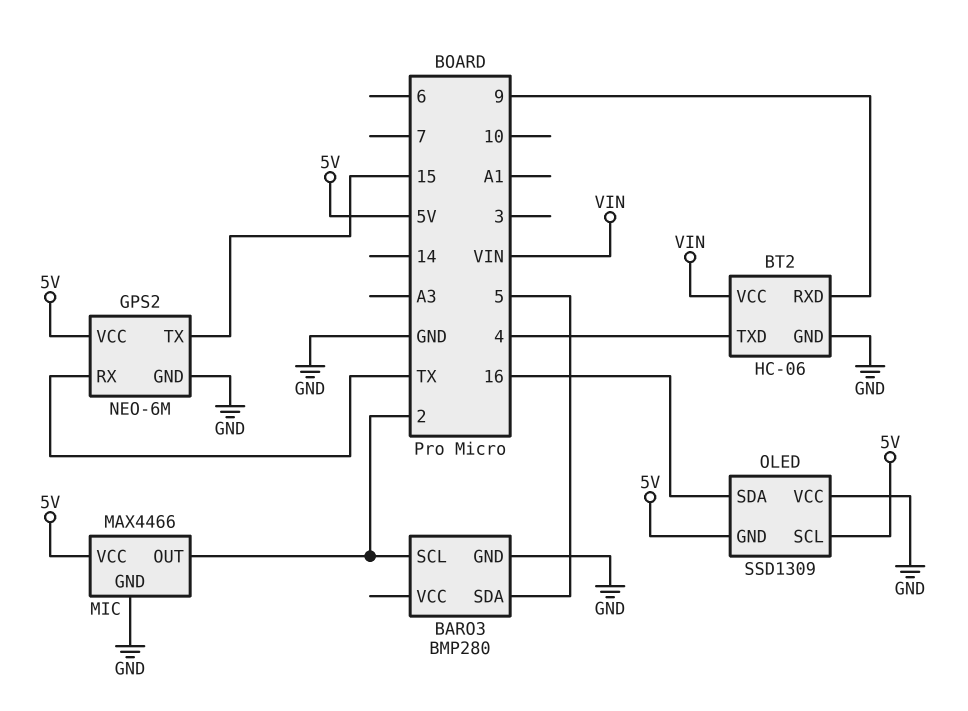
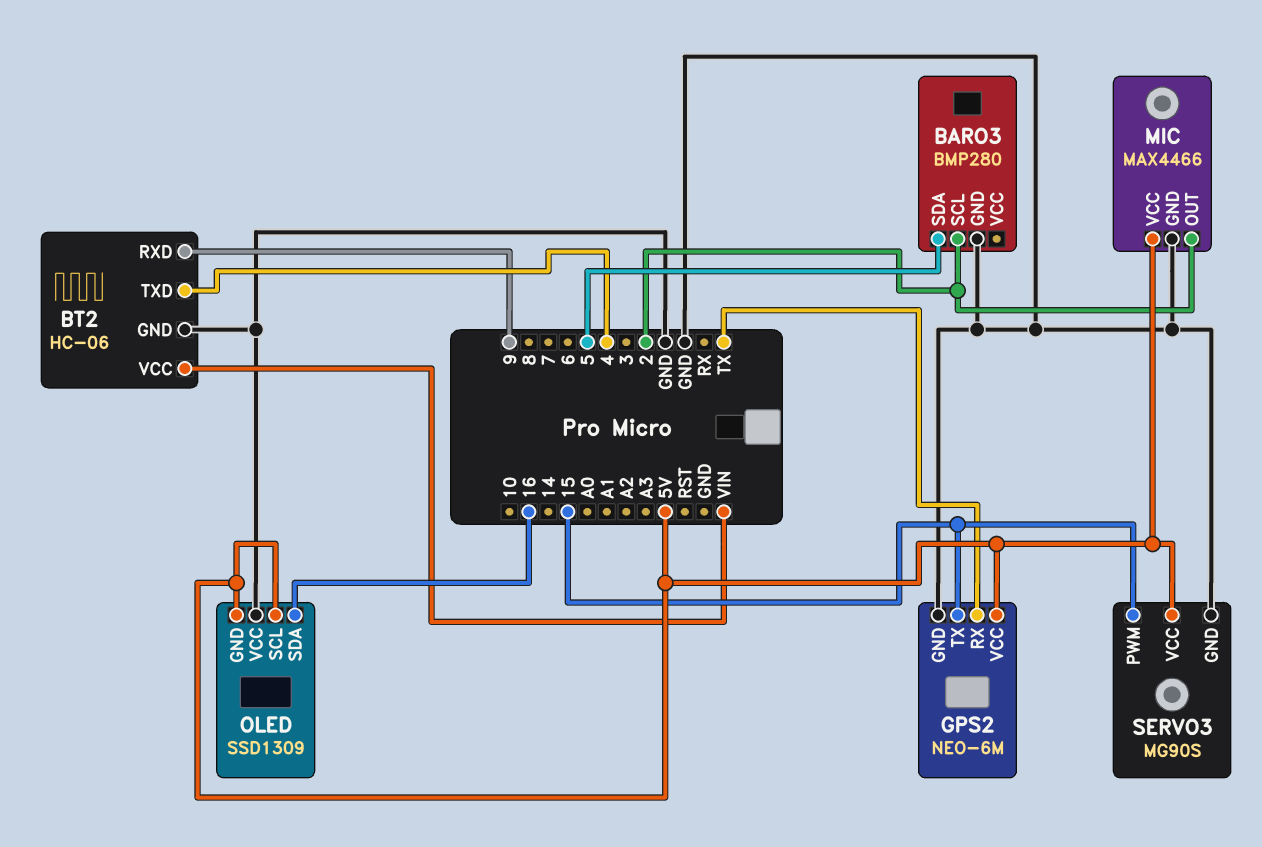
SERVO3: none -> MG90S
SERVO3 pin GND: none -> GND
SERVO3 pin PWM: none -> 15
SERVO3 pin VCC: none -> 5V

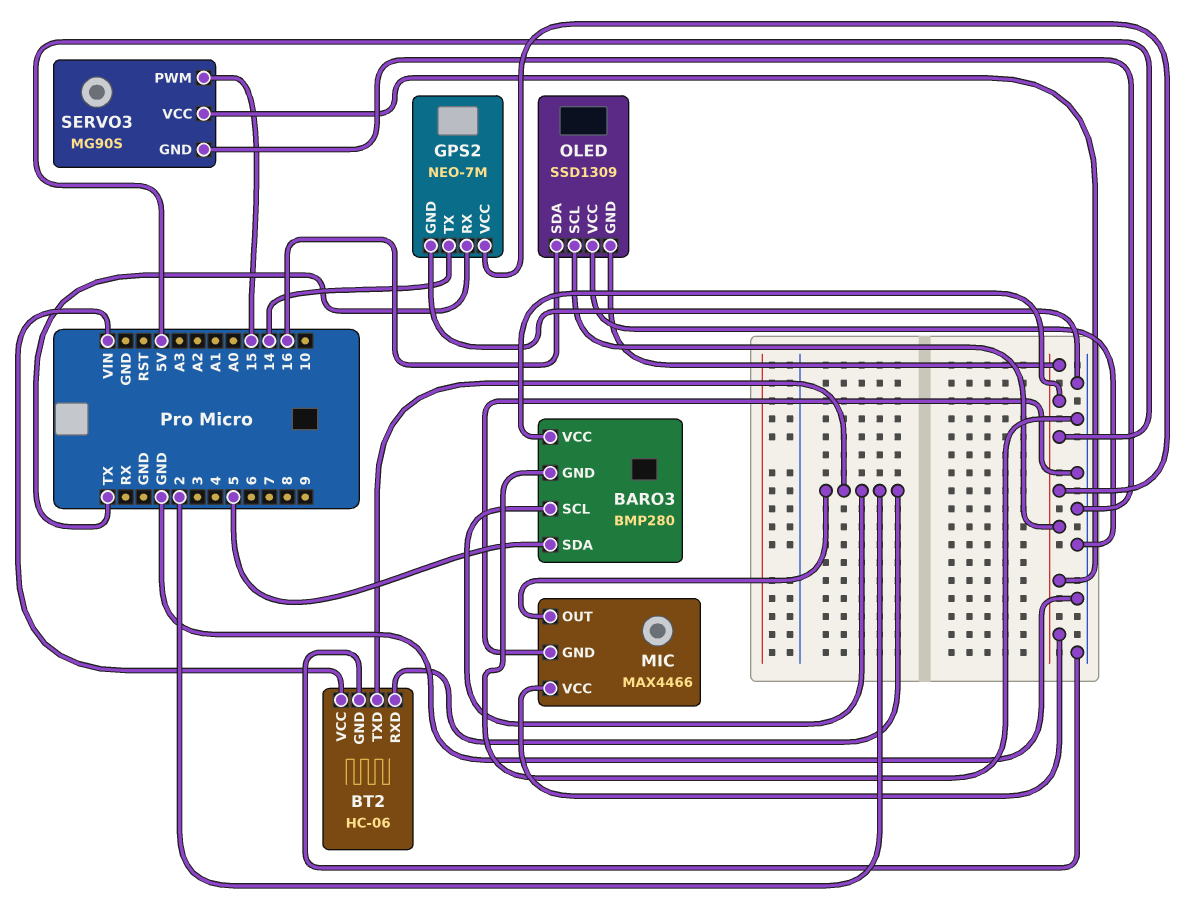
BARO3 pin VCC: none -> 5V
BT2 pin RXD: 9 -> 2
BT2 pin TXD: 4 -> 2
GPS2: NEO-6M -> NEO-7M
GPS2 pin TX: 15 -> 14

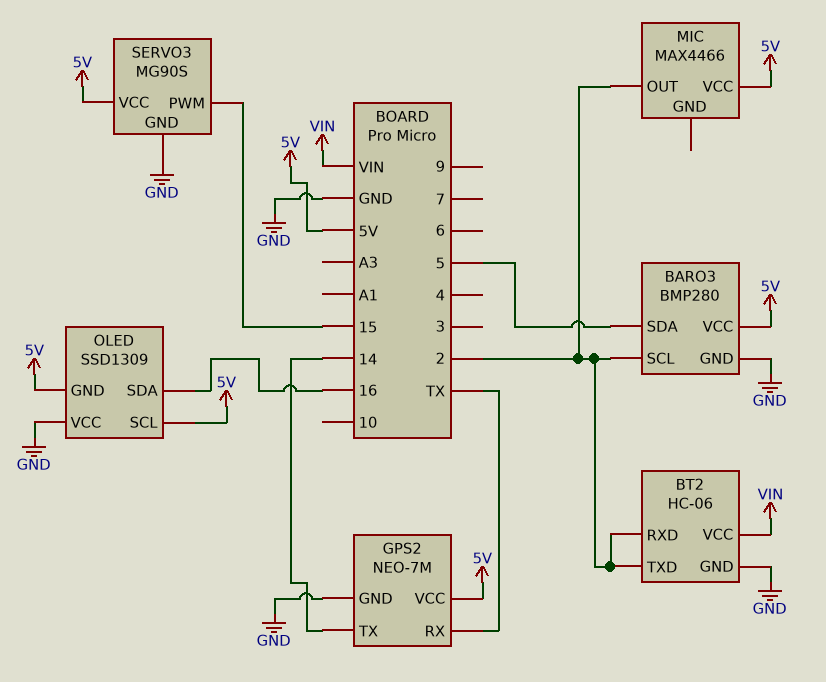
MIC pin GND: GND -> none

